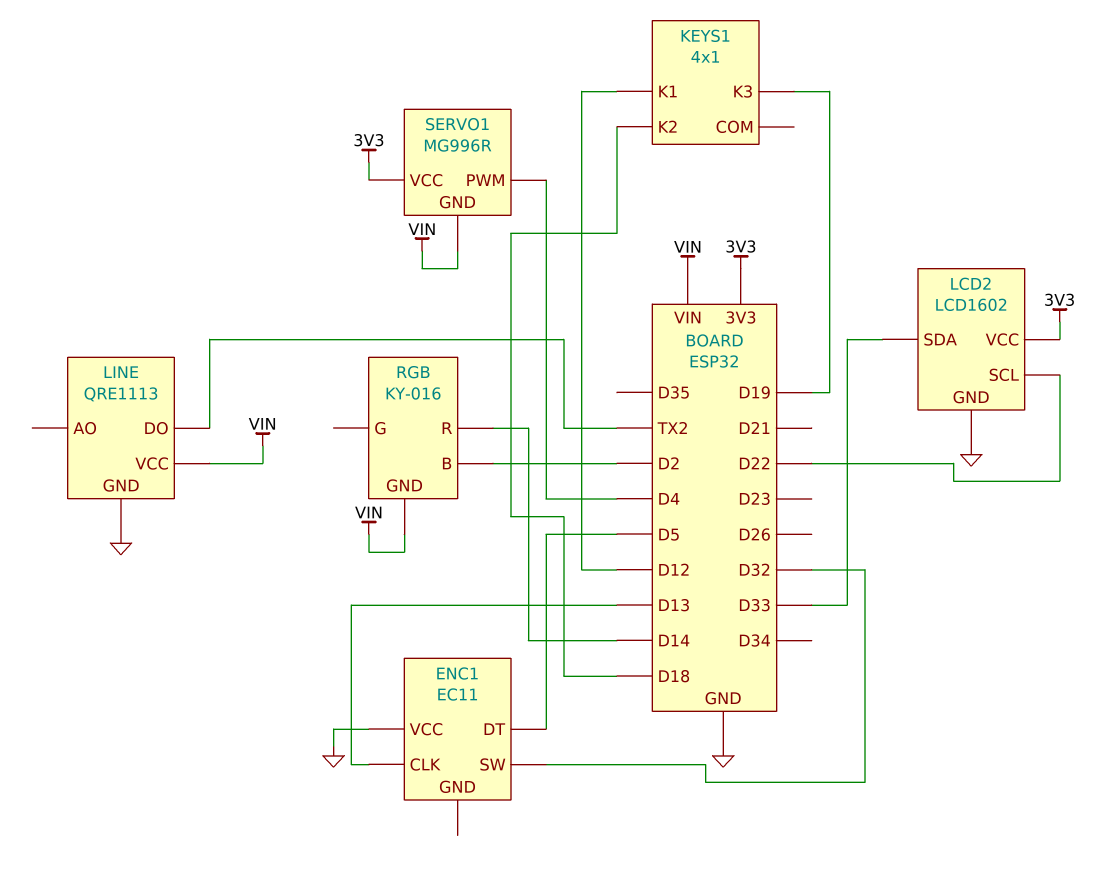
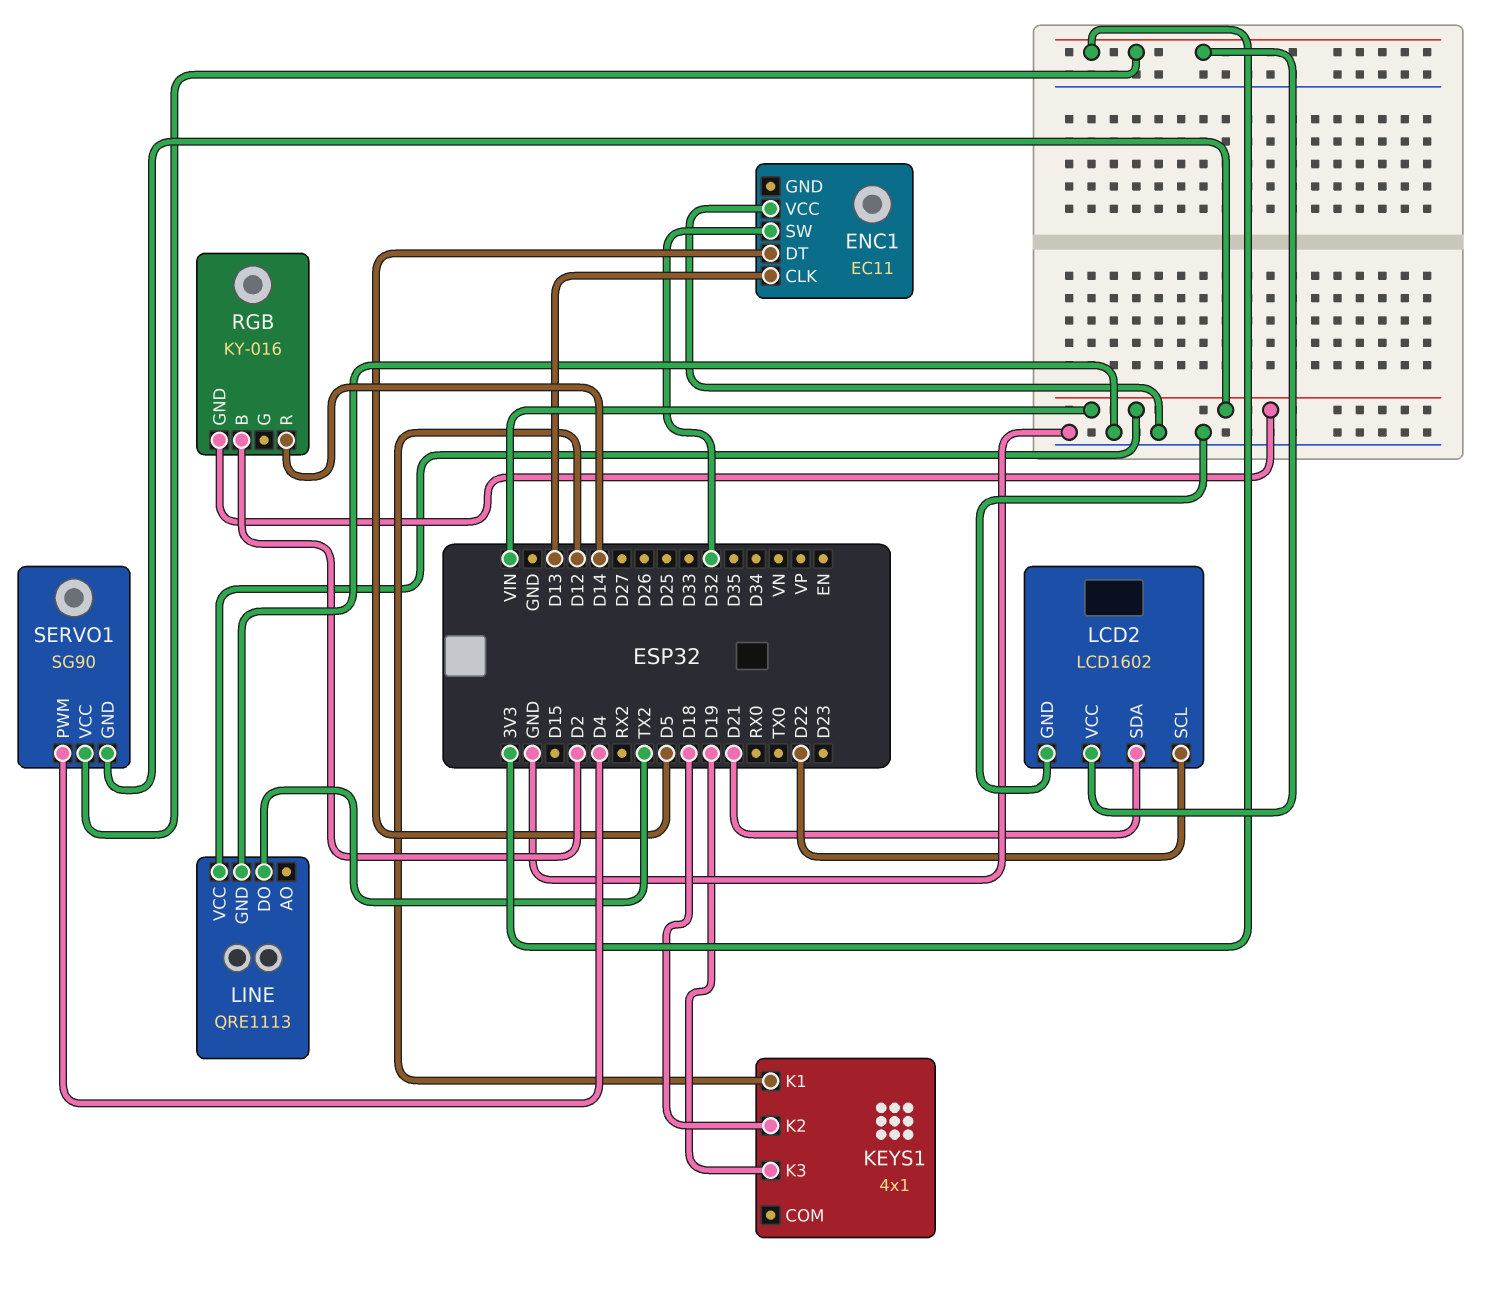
LCD2 pin SDA: D33 -> D21
SERVO1: MG996R -> SG90

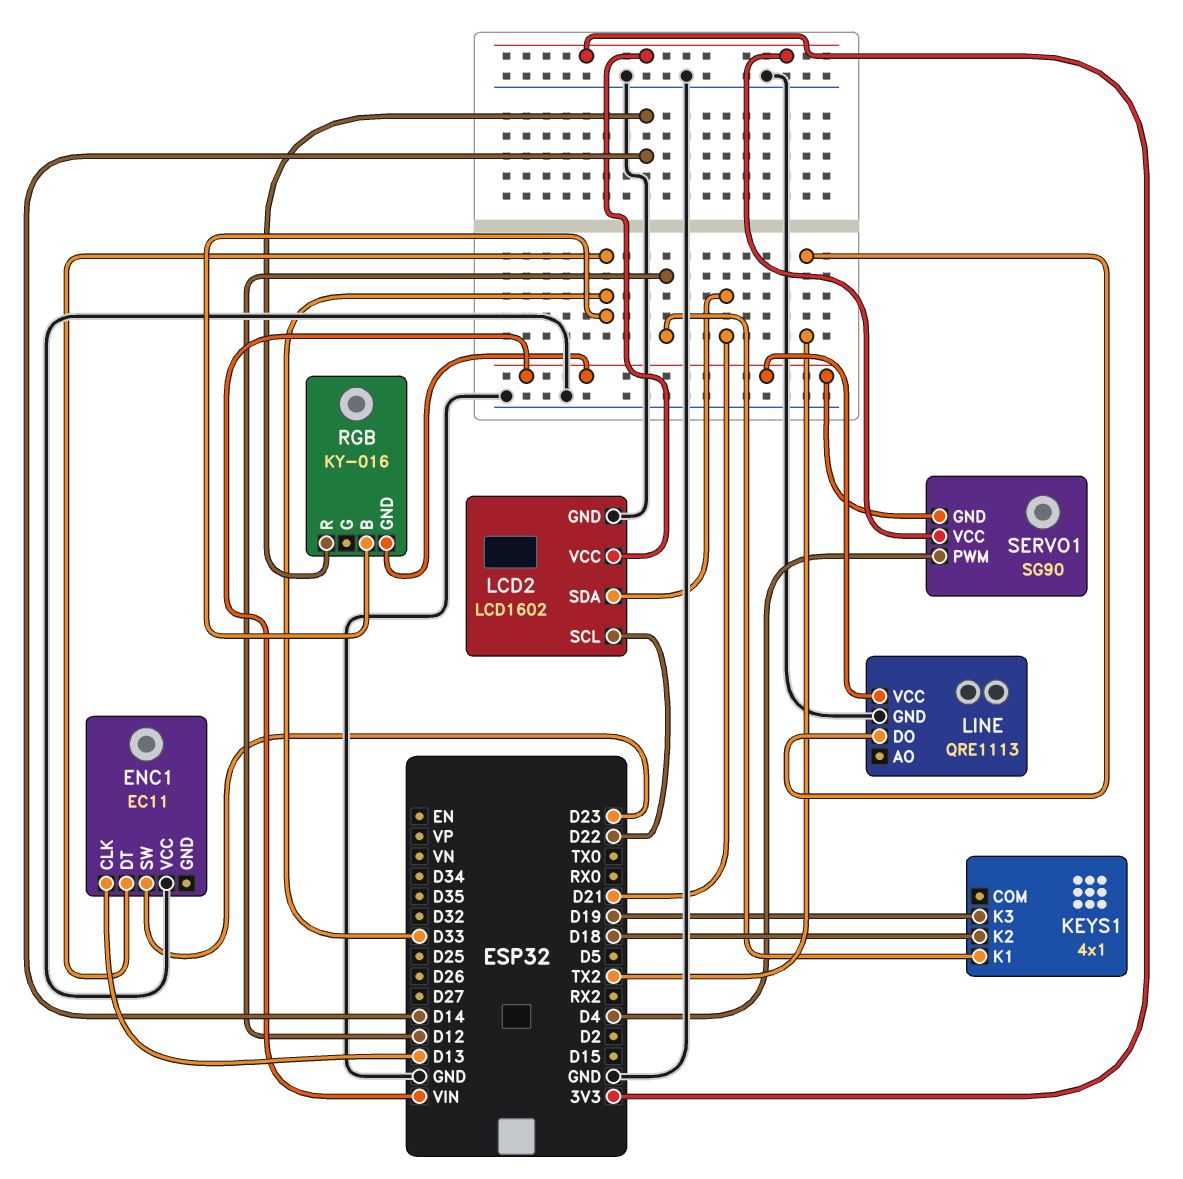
ENC1 pin DT: D5 -> D33
ENC1 pin SW: D32 -> D23
RGB pin B: D2 -> D33

